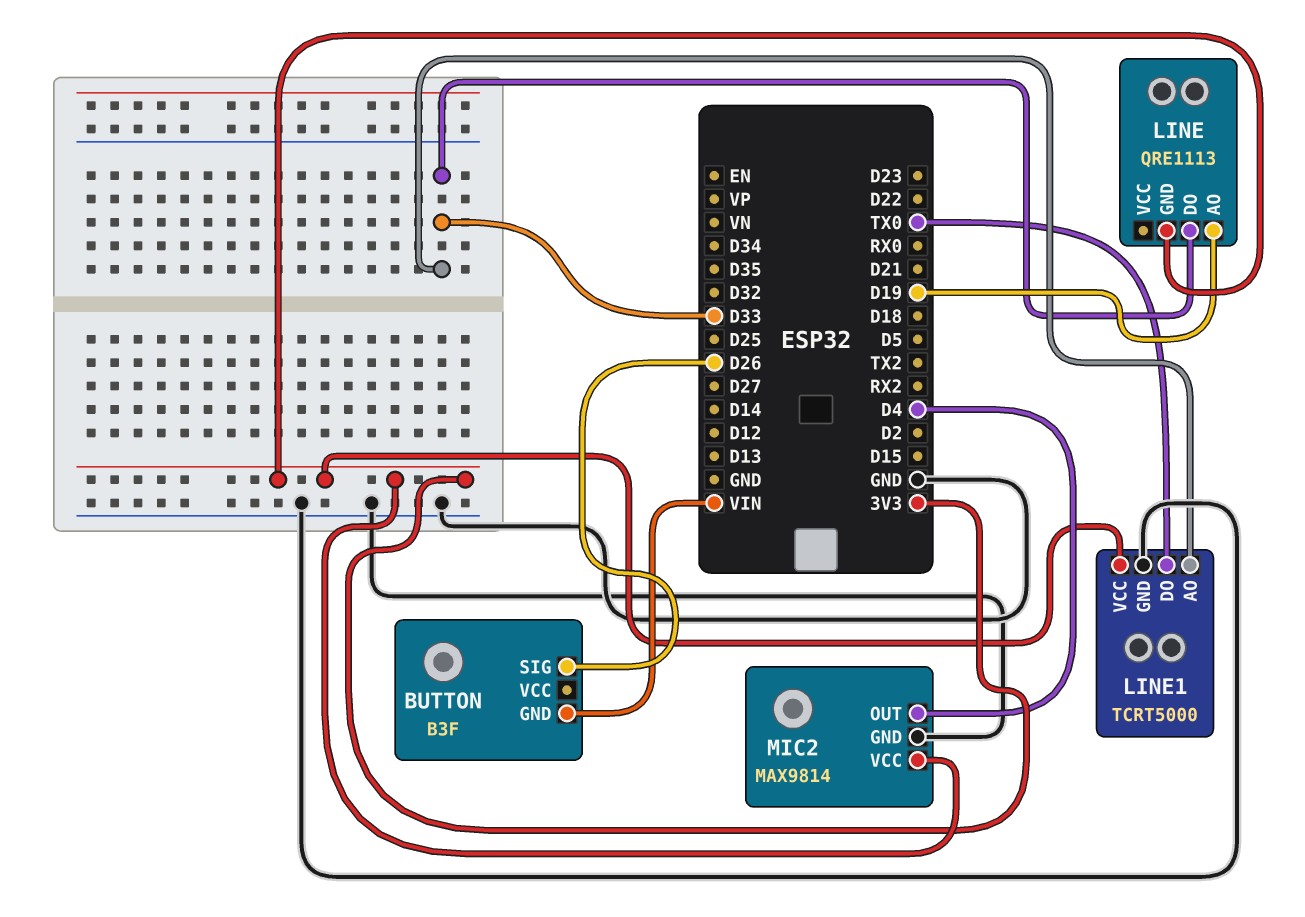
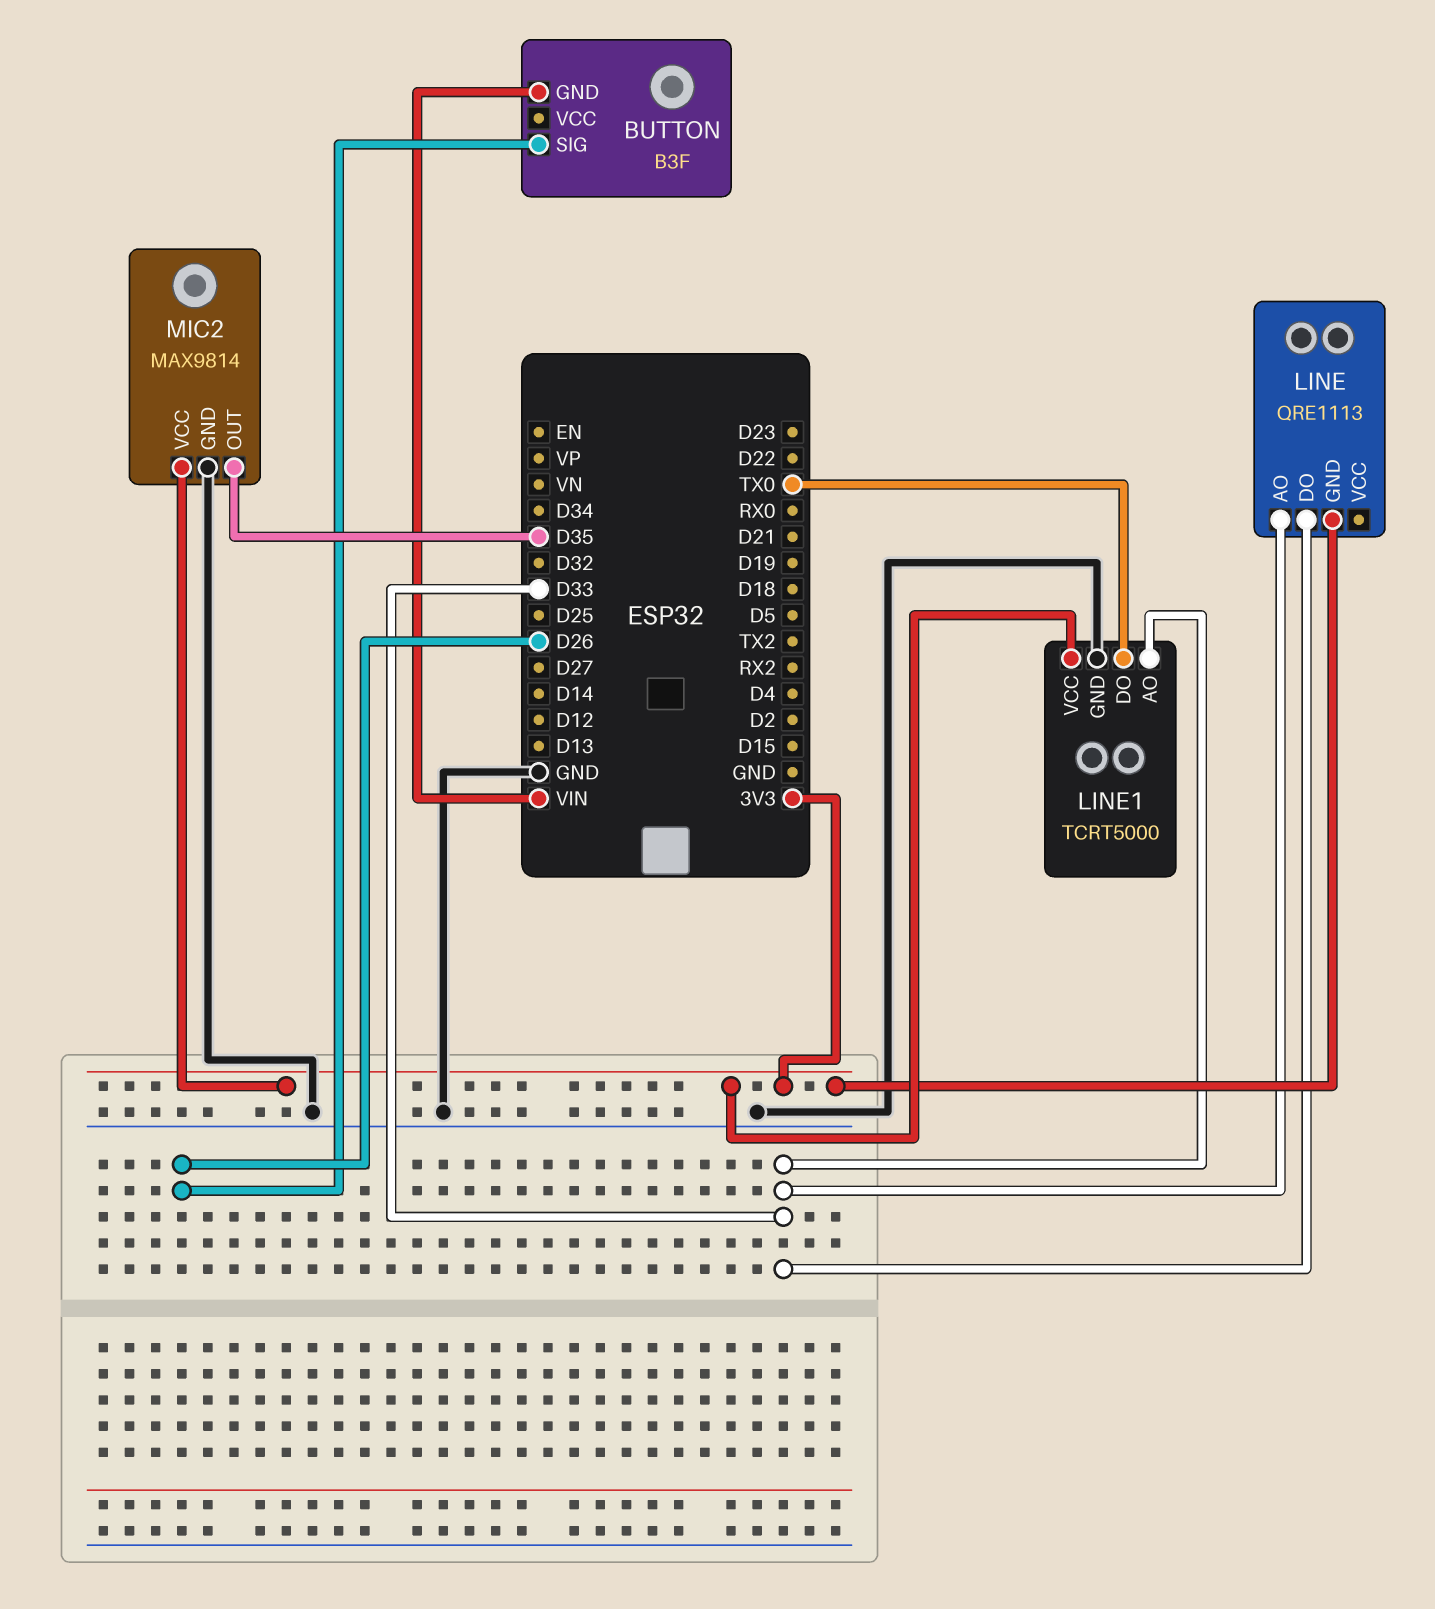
LINE pin AO: D19 -> D33
MIC2 pin OUT: D4 -> D35

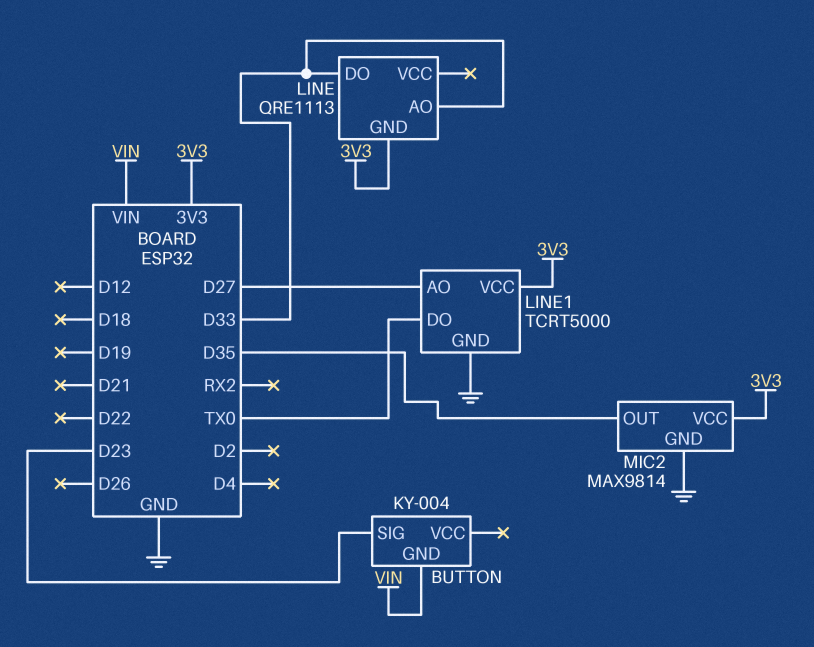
BUTTON: B3F -> KY-004
BUTTON pin SIG: D26 -> D23
LINE1 pin AO: D33 -> D27

